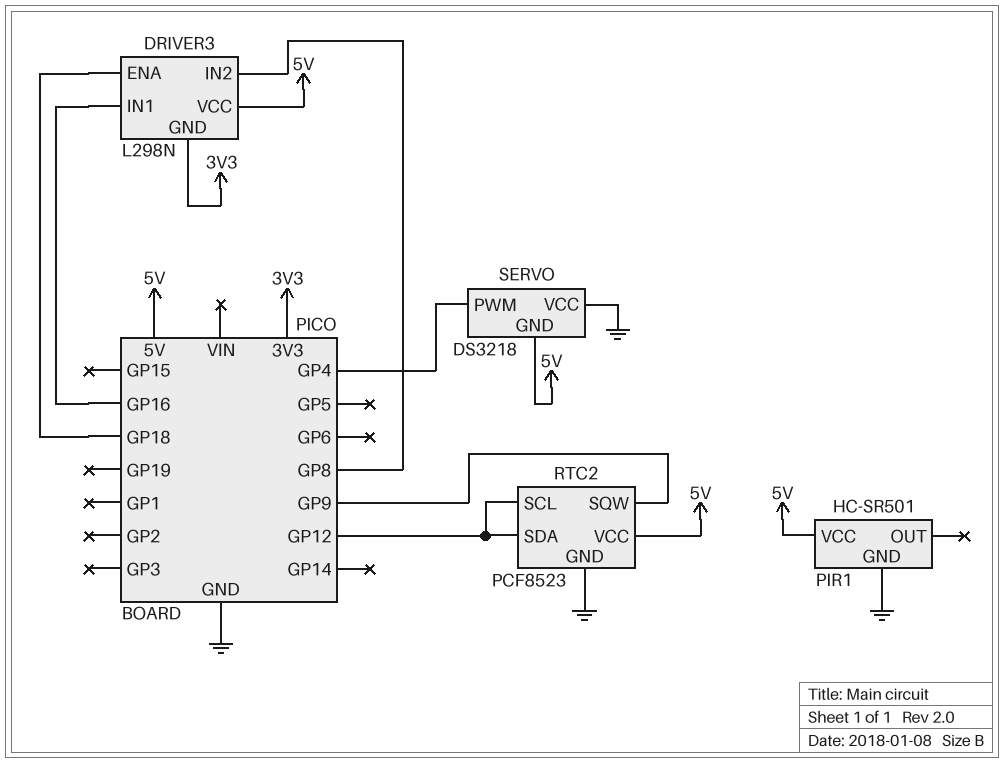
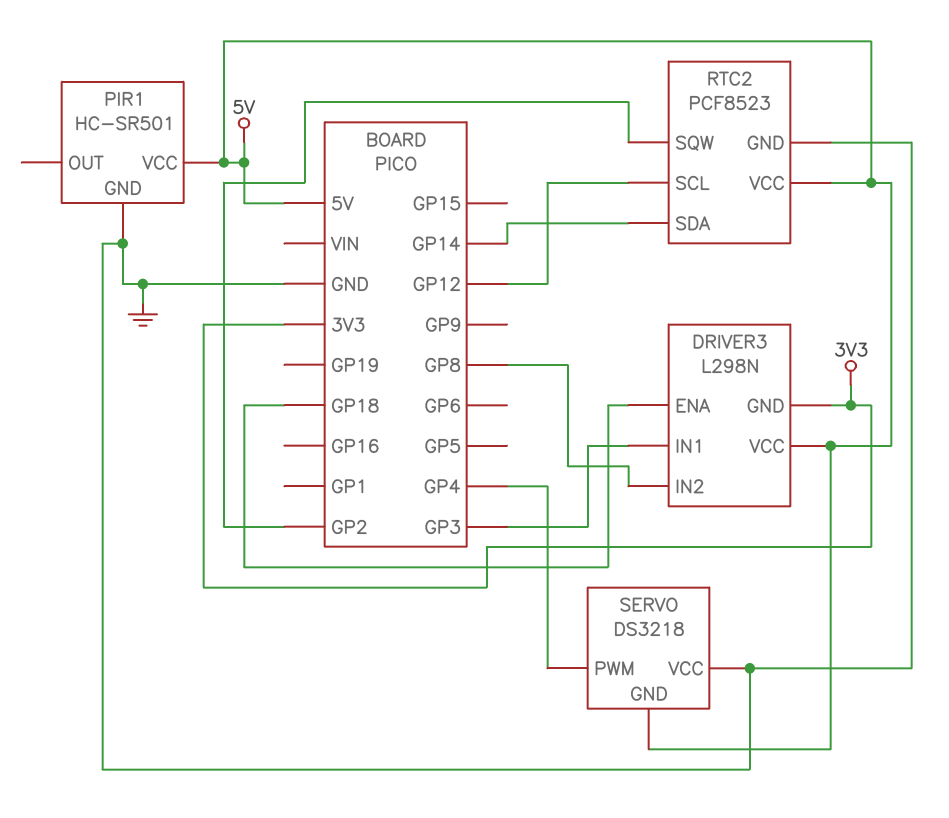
DRIVER3 pin IN1: GP16 -> GP3
RTC2 pin SDA: GP12 -> GP14
RTC2 pin SQW: GP9 -> GP2

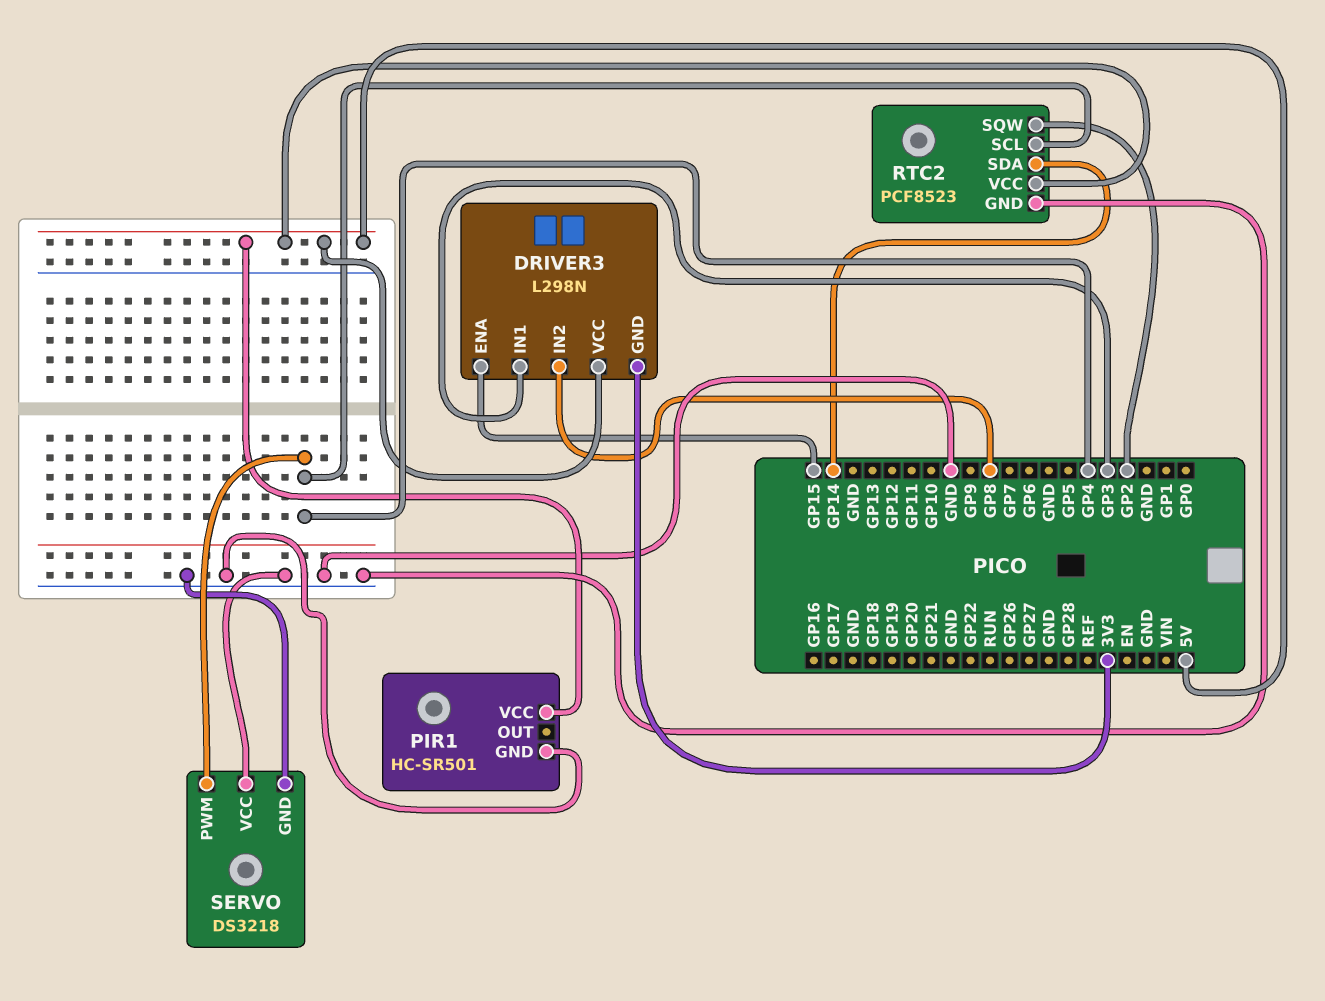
DRIVER3 pin ENA: GP18 -> GP15
RTC2 pin SCL: GP12 -> GP4
SERVO pin GND: 5V -> GND

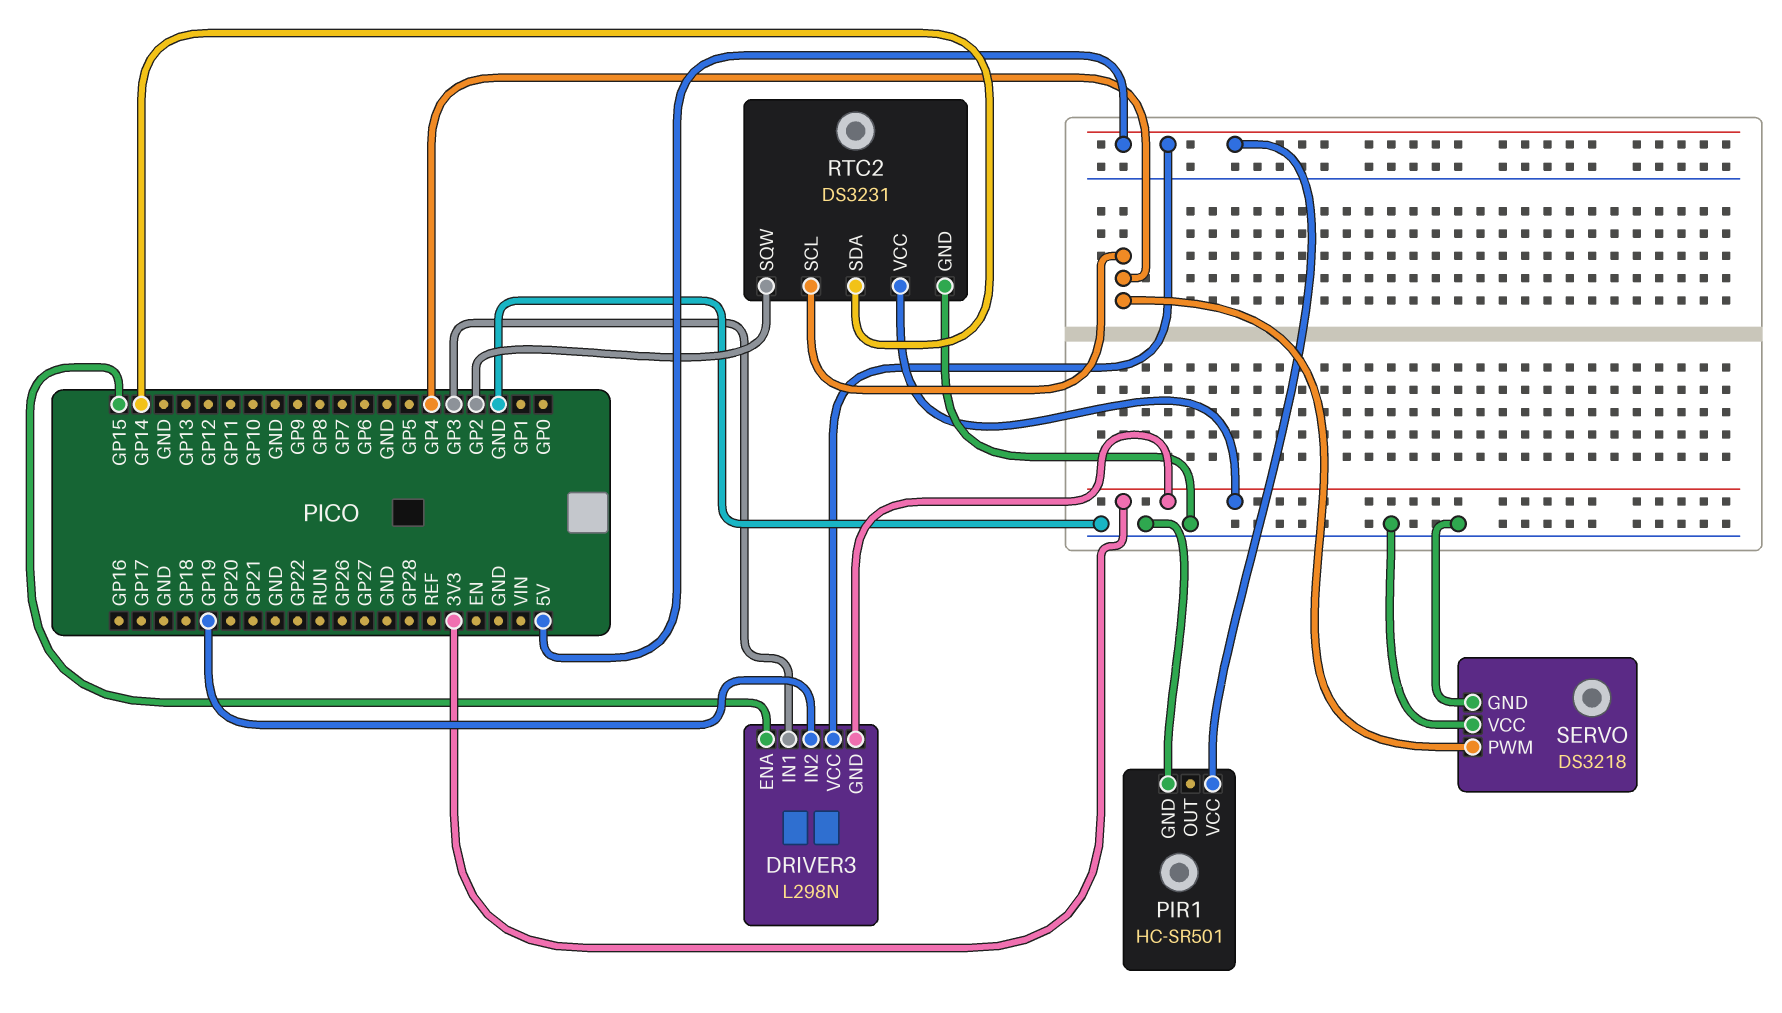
DRIVER3 pin IN2: GP8 -> GP19
RTC2: PCF8523 -> DS3231
RTC2 pin VCC: 5V -> 3V3

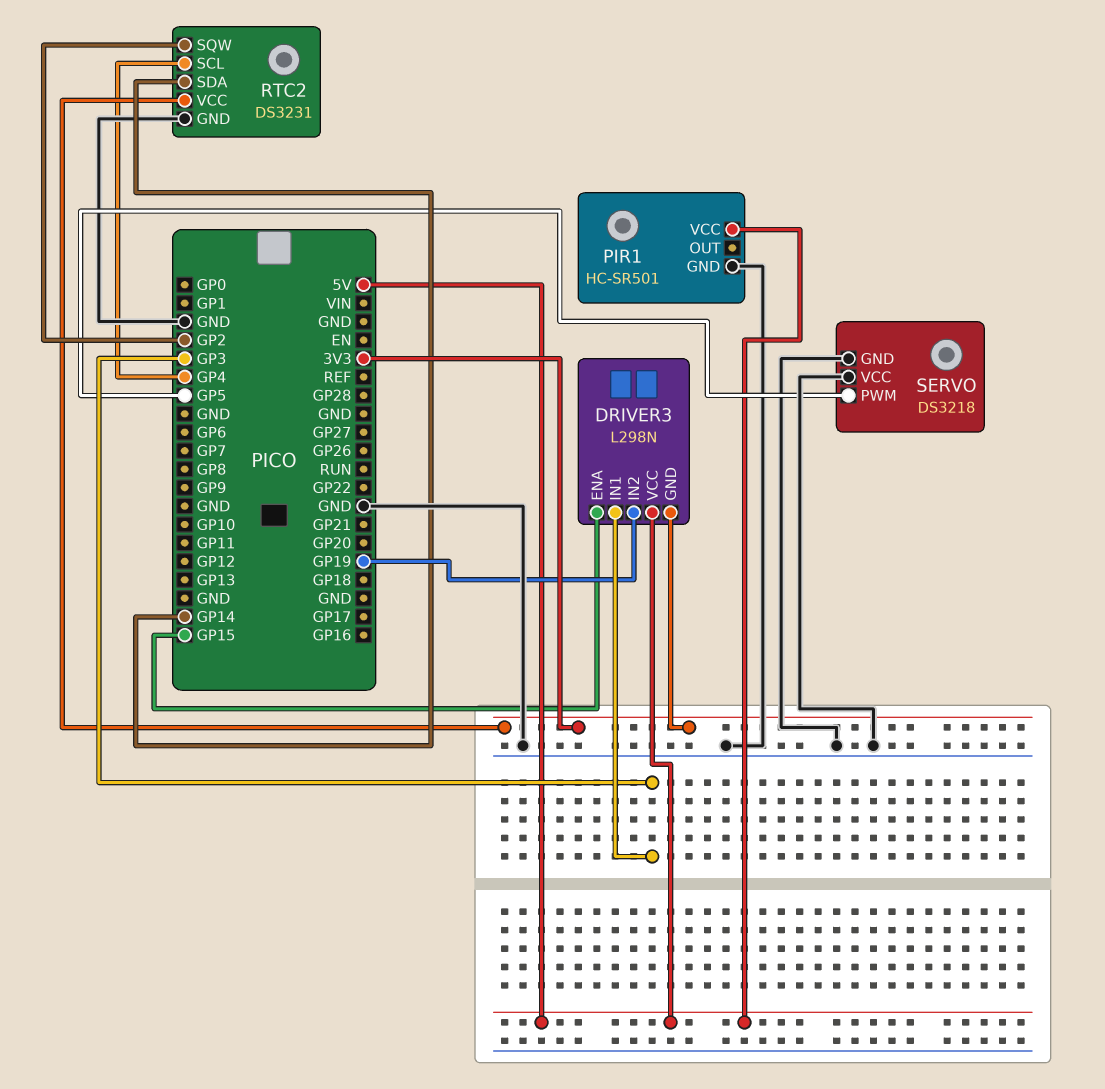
SERVO pin PWM: GP4 -> GP5

